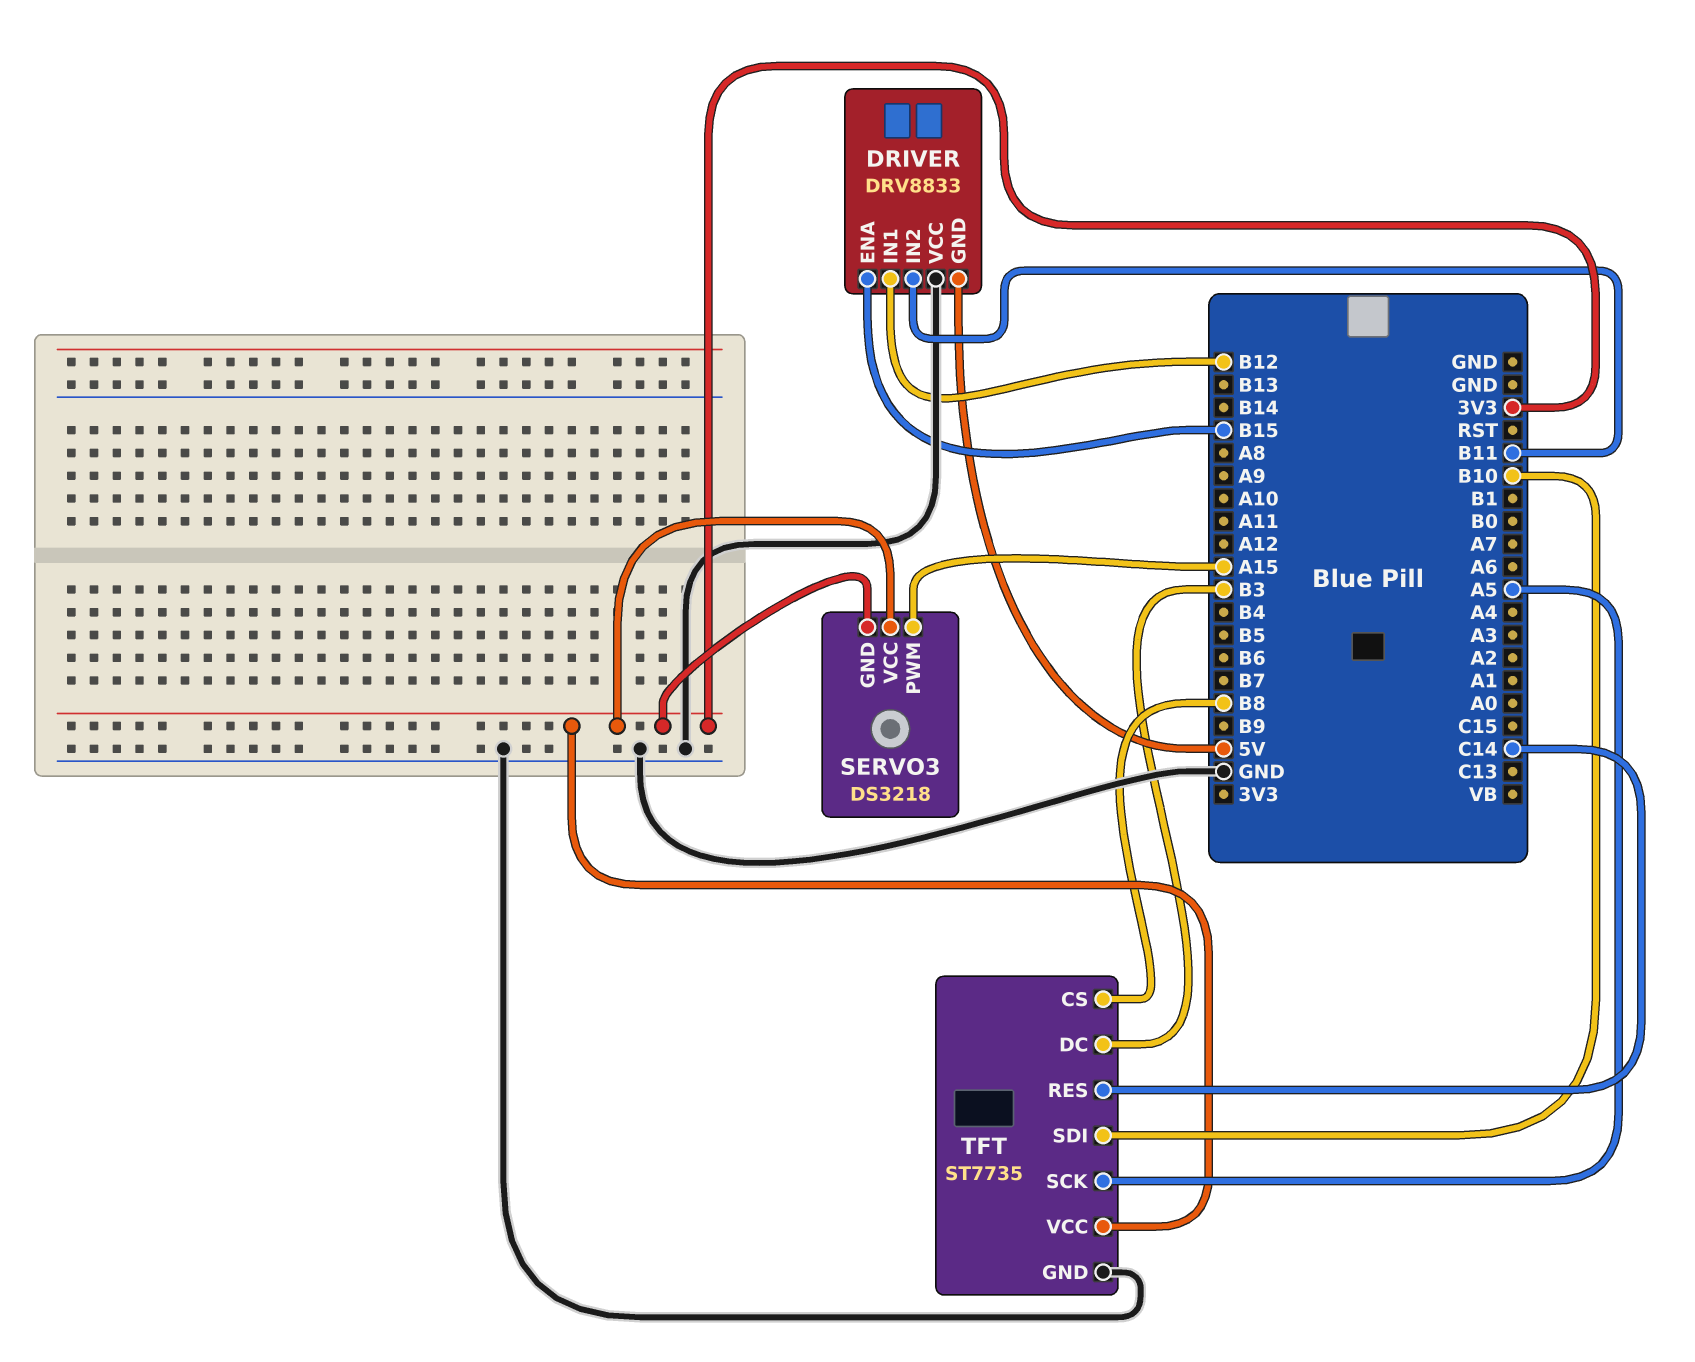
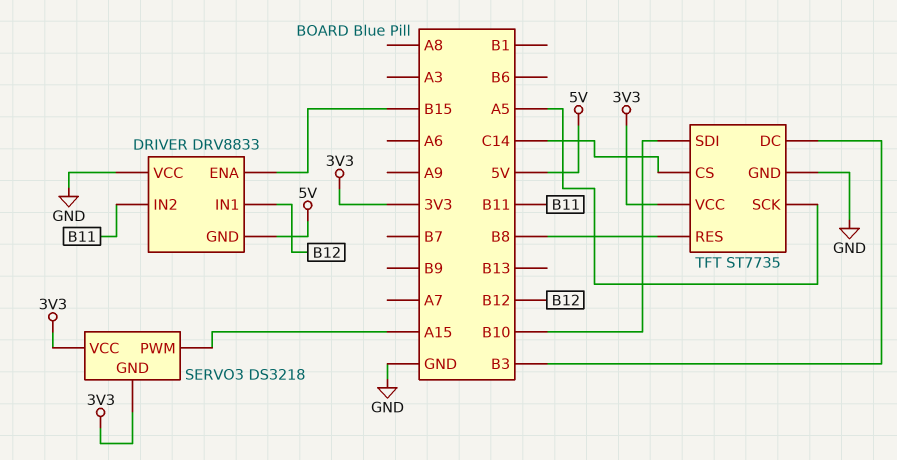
TFT pin CS: B8 -> C14
TFT pin RES: C14 -> B8

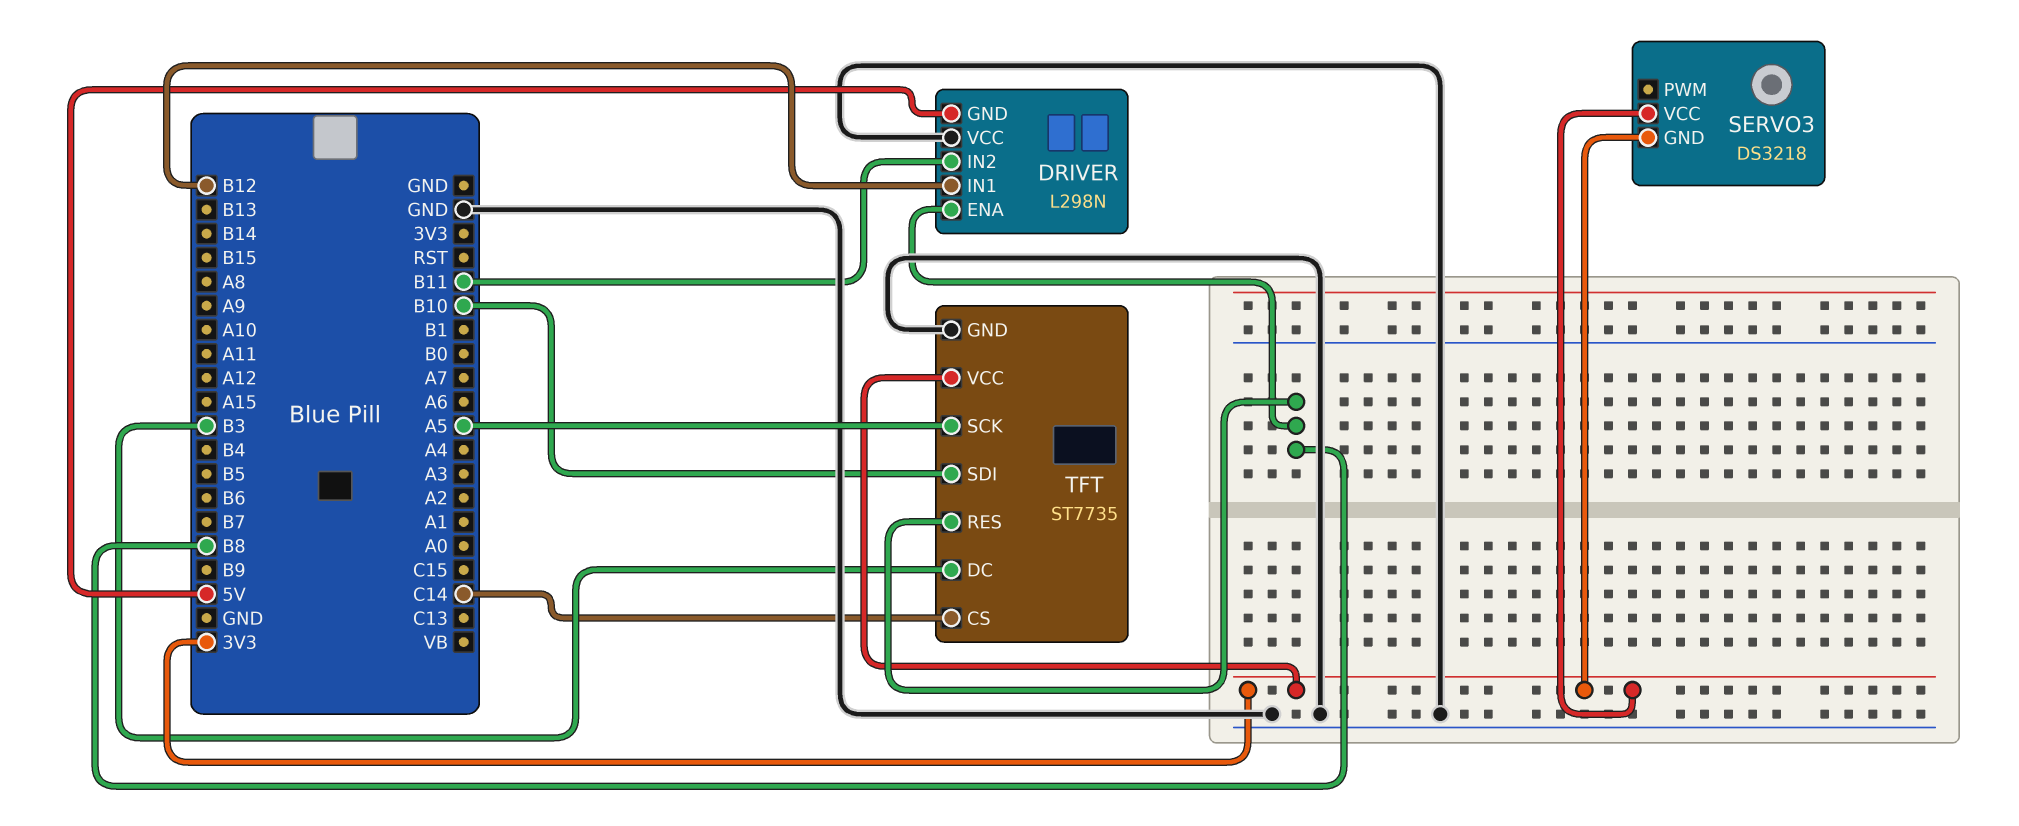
DRIVER: DRV8833 -> L298N
DRIVER pin ENA: B15 -> B8
SERVO3 pin PWM: A15 -> none

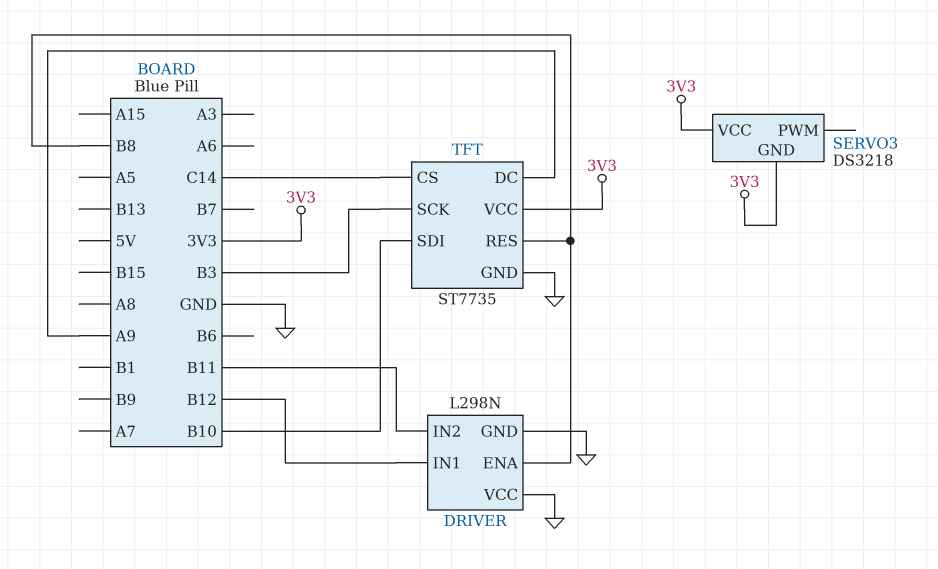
DRIVER pin GND: 5V -> GND
TFT pin DC: B3 -> A9
TFT pin SCK: A5 -> B3

